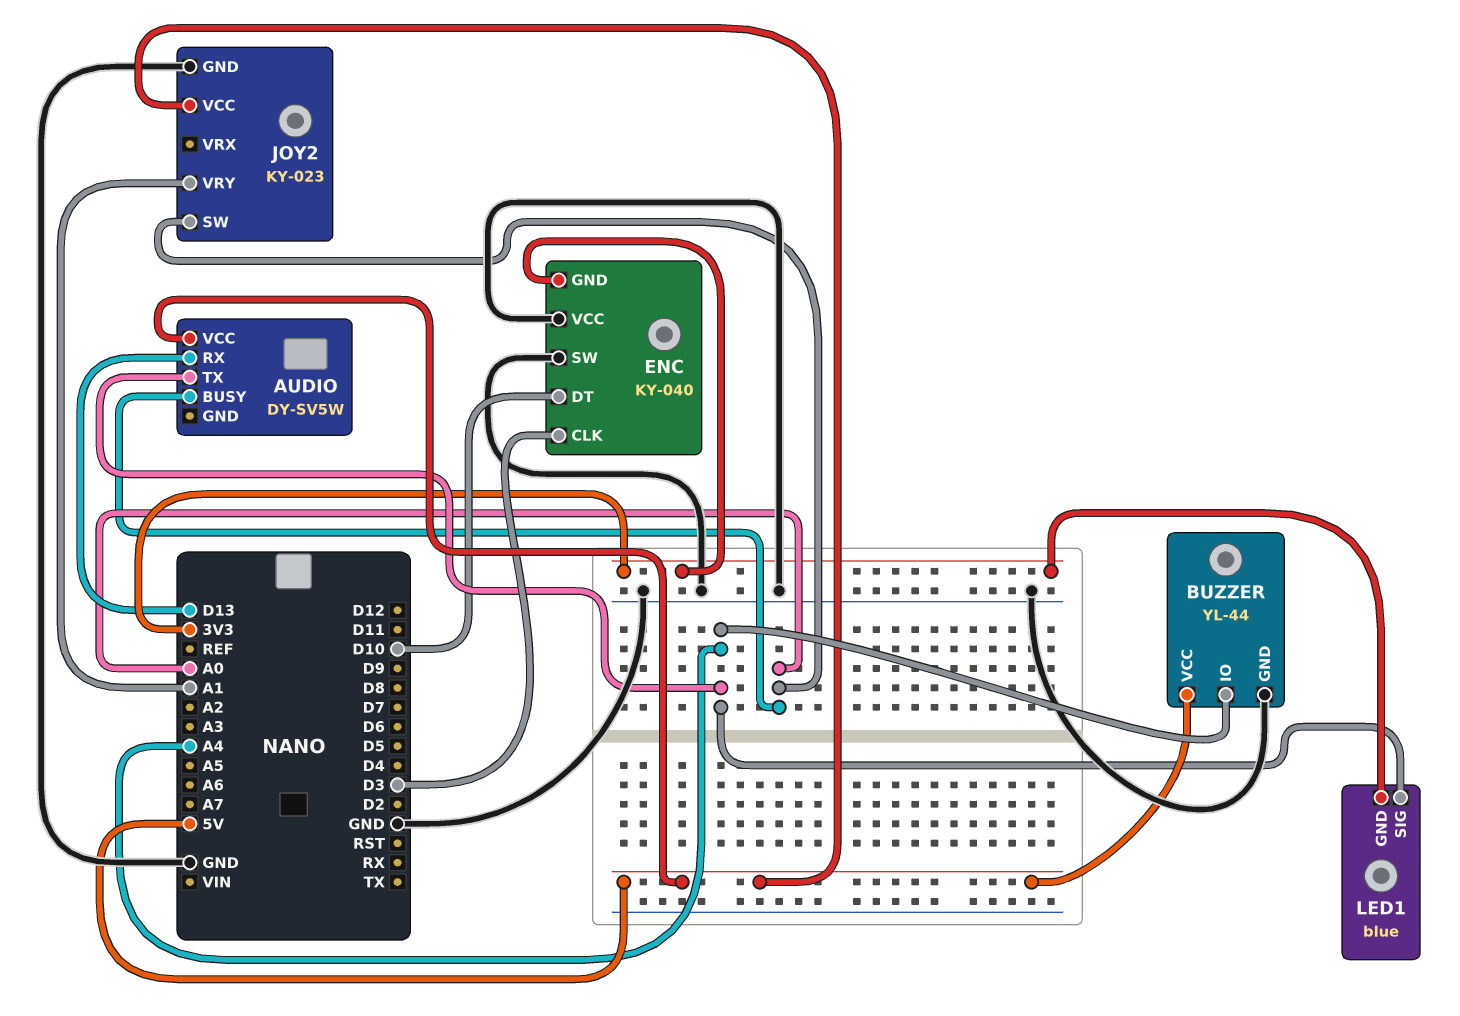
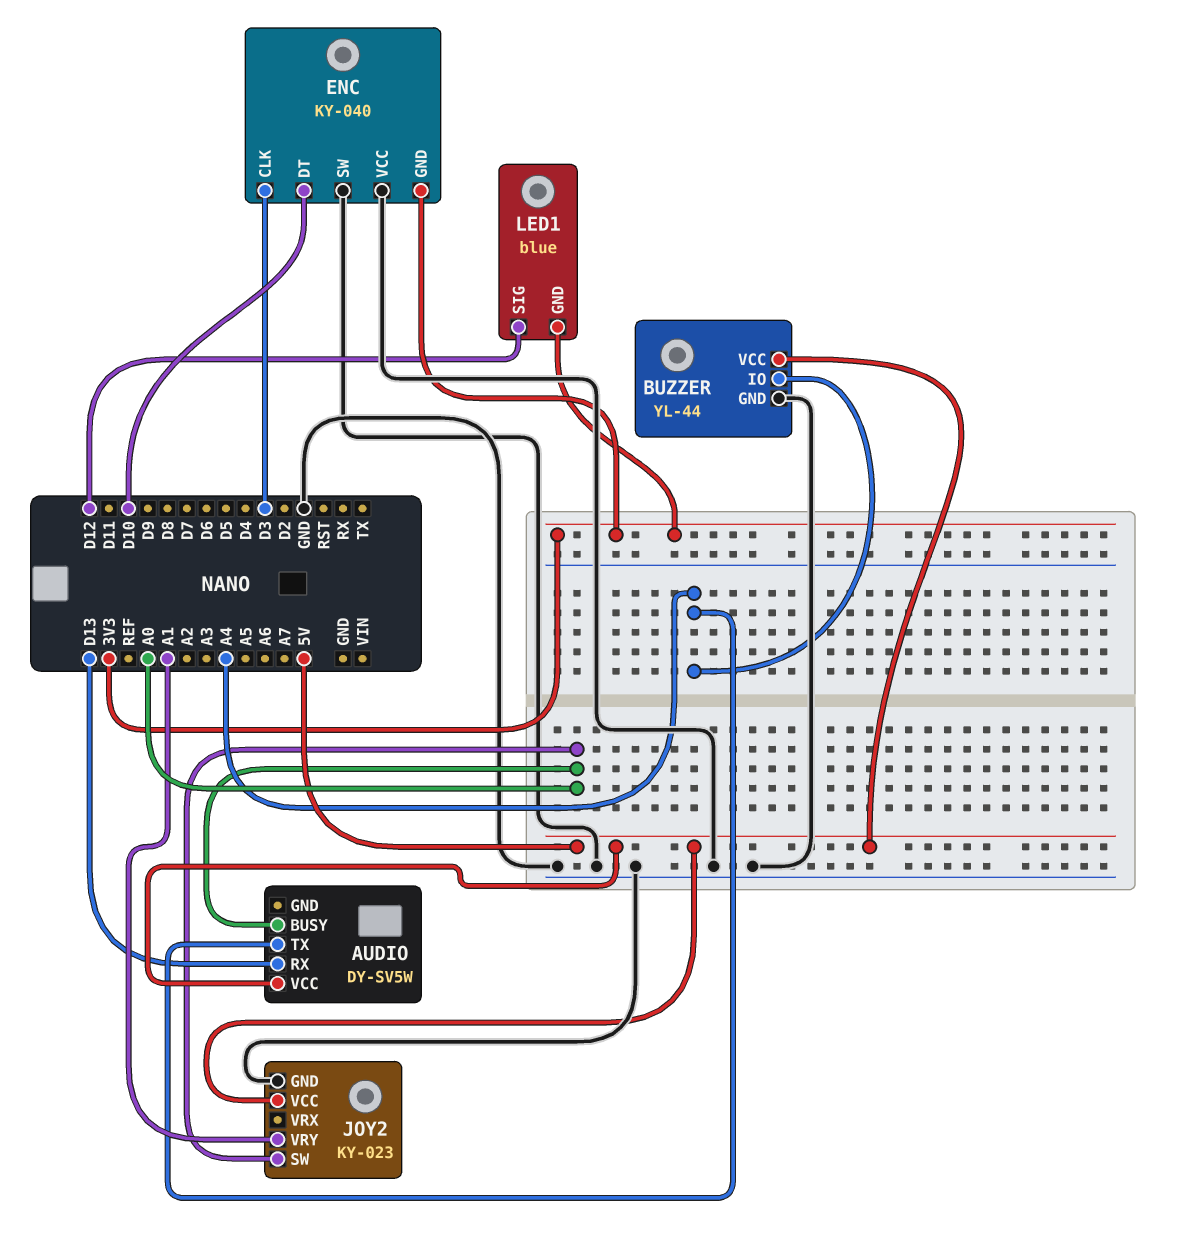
LED1 pin SIG: A4 -> D12

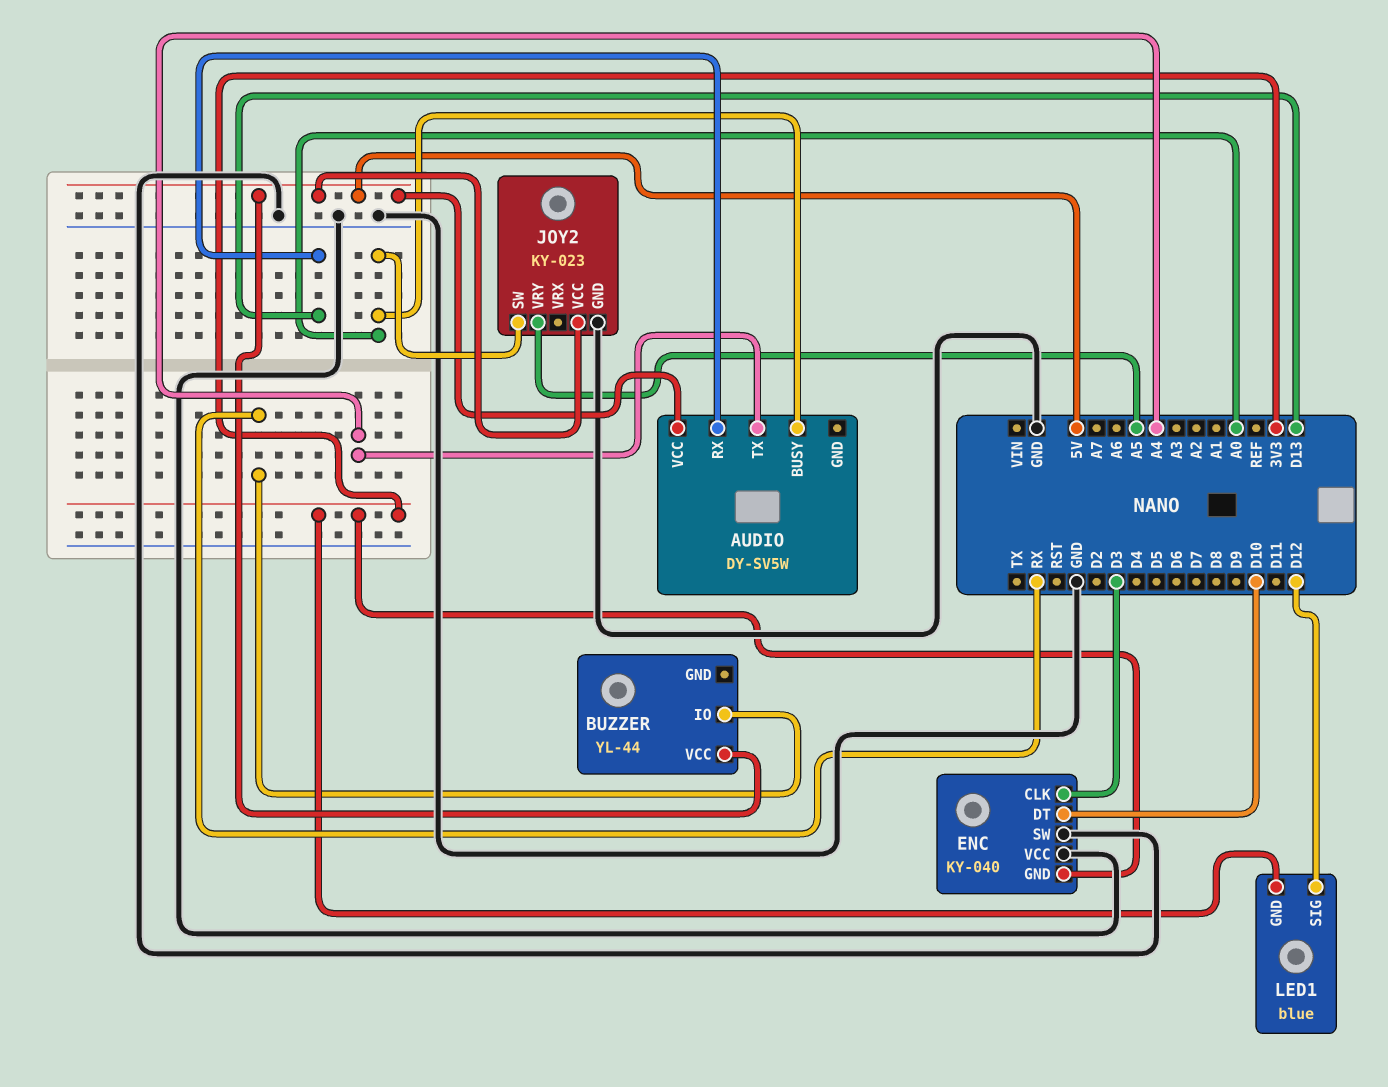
BUZZER pin GND: GND -> none
BUZZER pin IO: A4 -> RX
JOY2 pin VRY: A1 -> A5

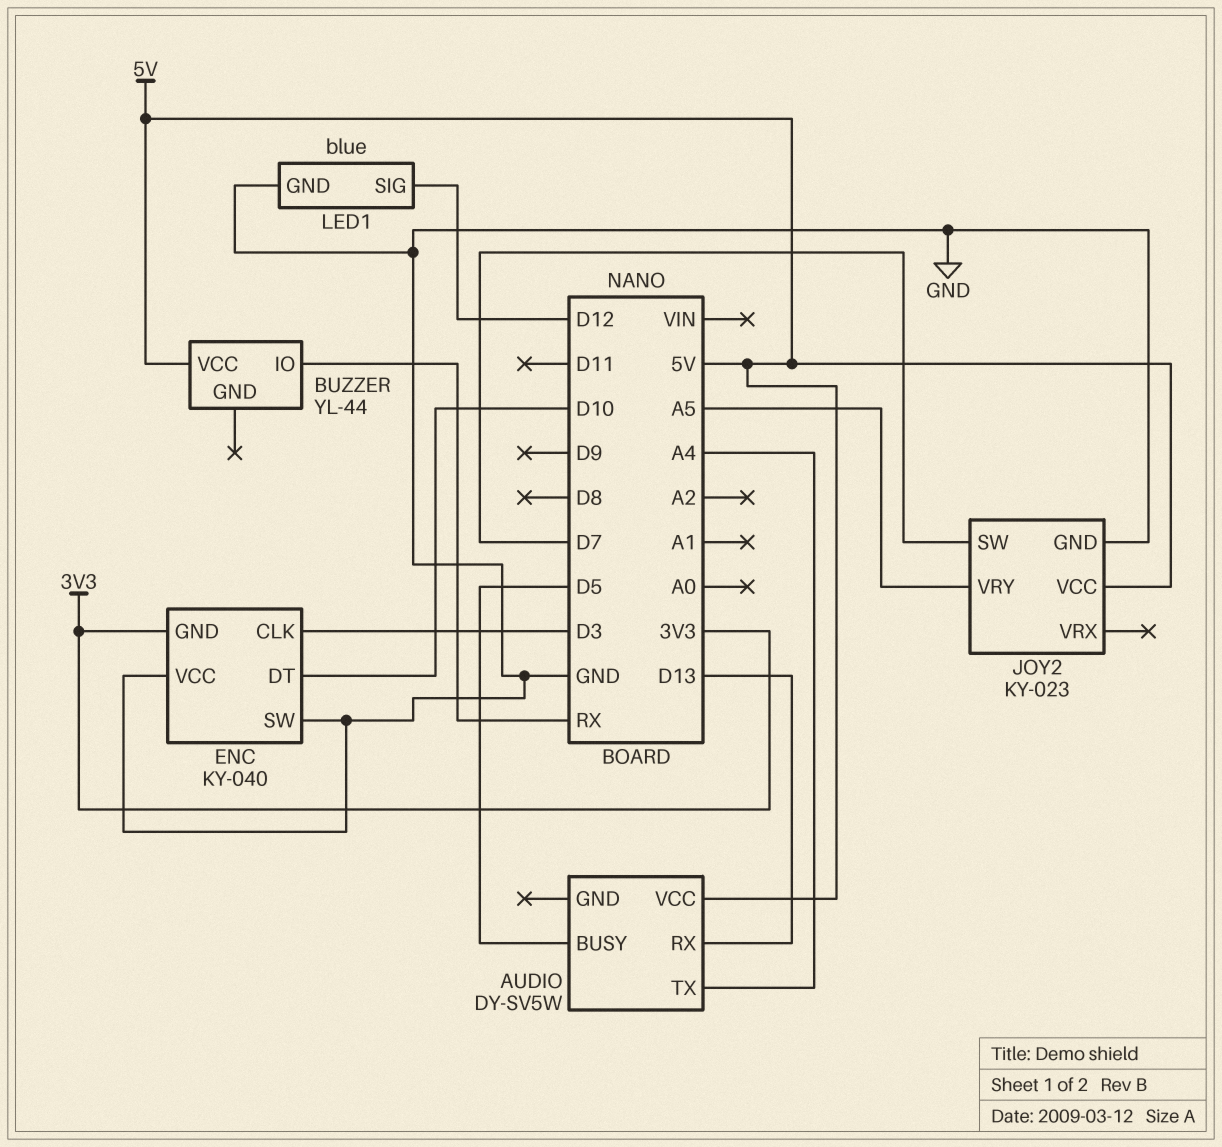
AUDIO pin BUSY: A0 -> D5
JOY2 pin SW: A0 -> D7
LED1 pin GND: 3V3 -> GND

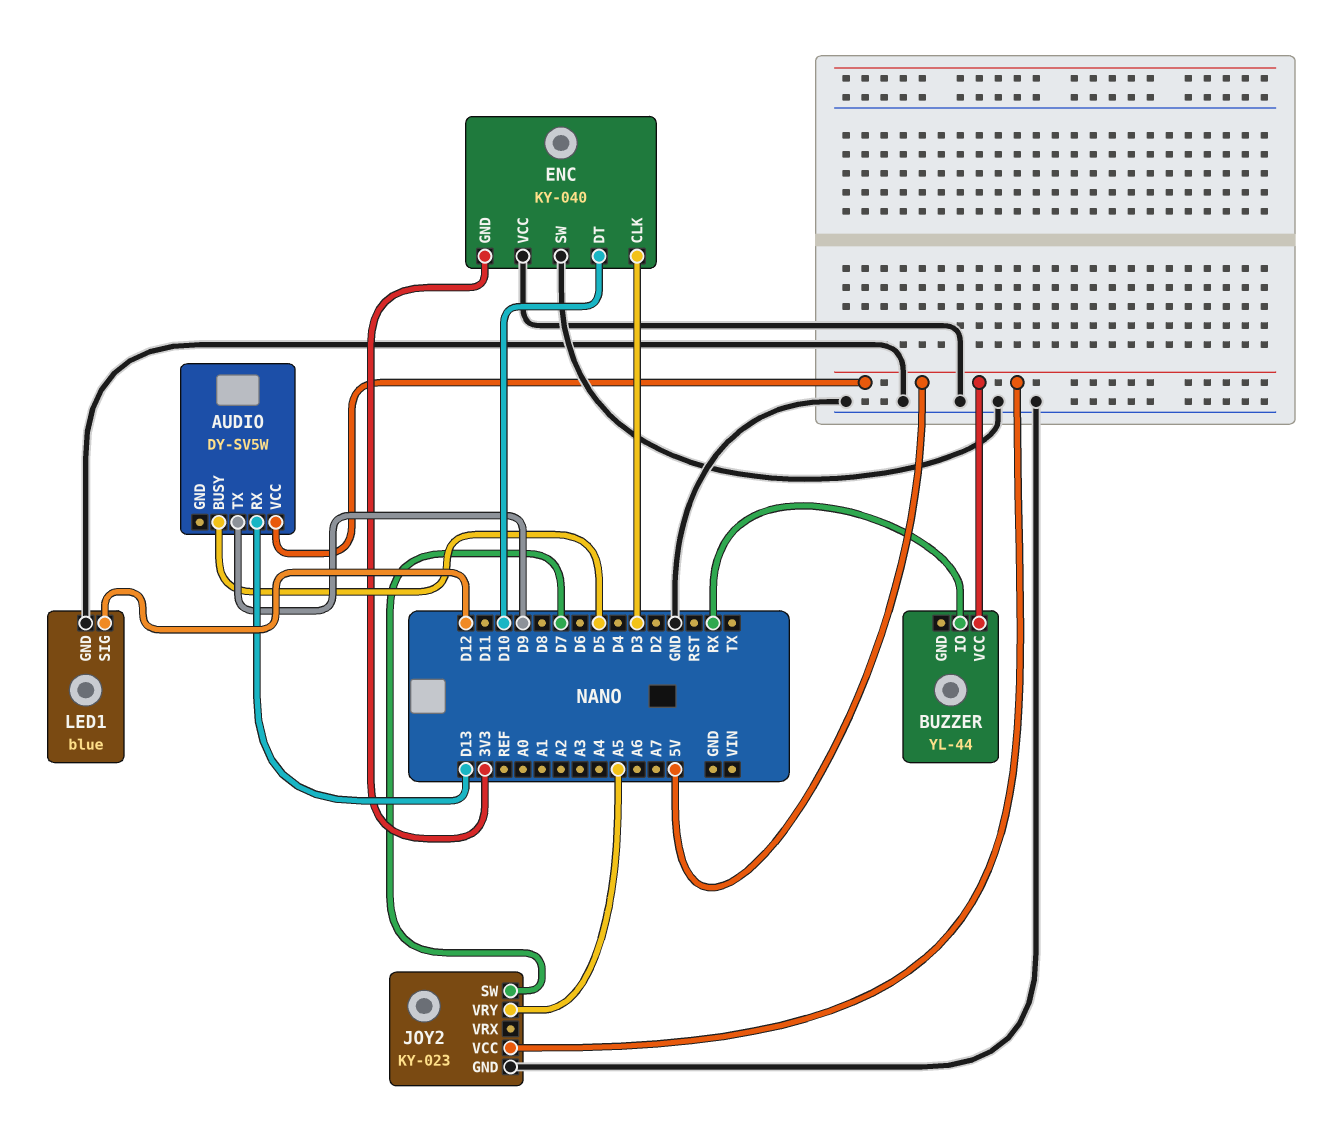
AUDIO pin TX: A4 -> D9

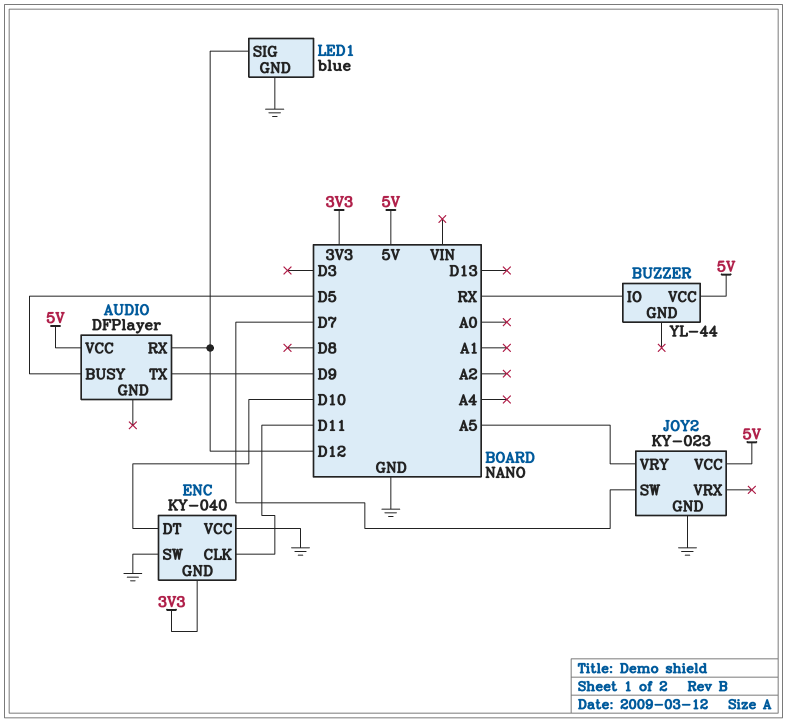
AUDIO: DY-SV5W -> DFPlayer
AUDIO pin RX: D13 -> D12
ENC pin CLK: D3 -> D11

